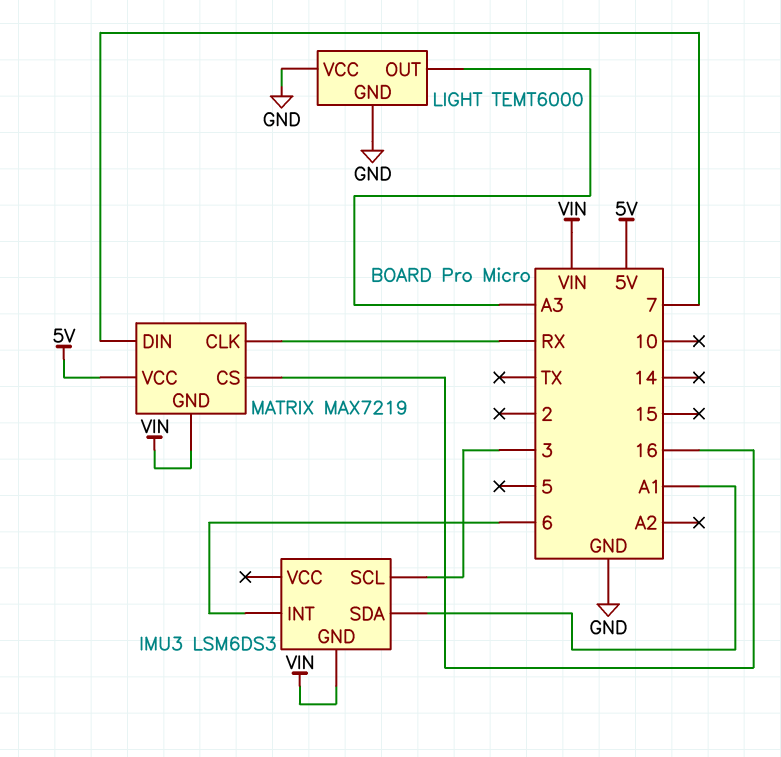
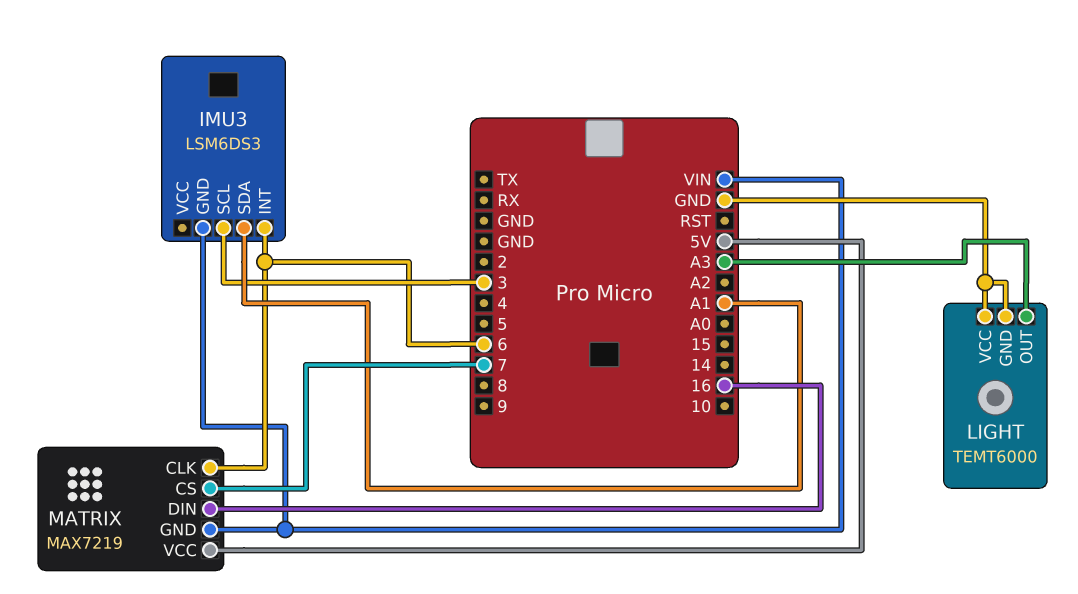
MATRIX pin CLK: RX -> 6
MATRIX pin CS: 16 -> 7
MATRIX pin DIN: 7 -> 16

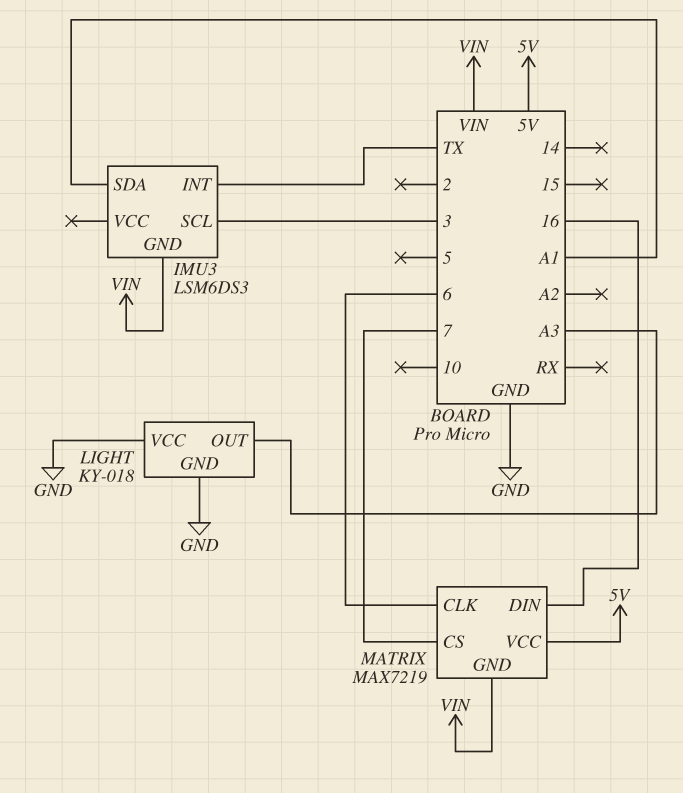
IMU3 pin INT: 6 -> TX
LIGHT: TEMT6000 -> KY-018

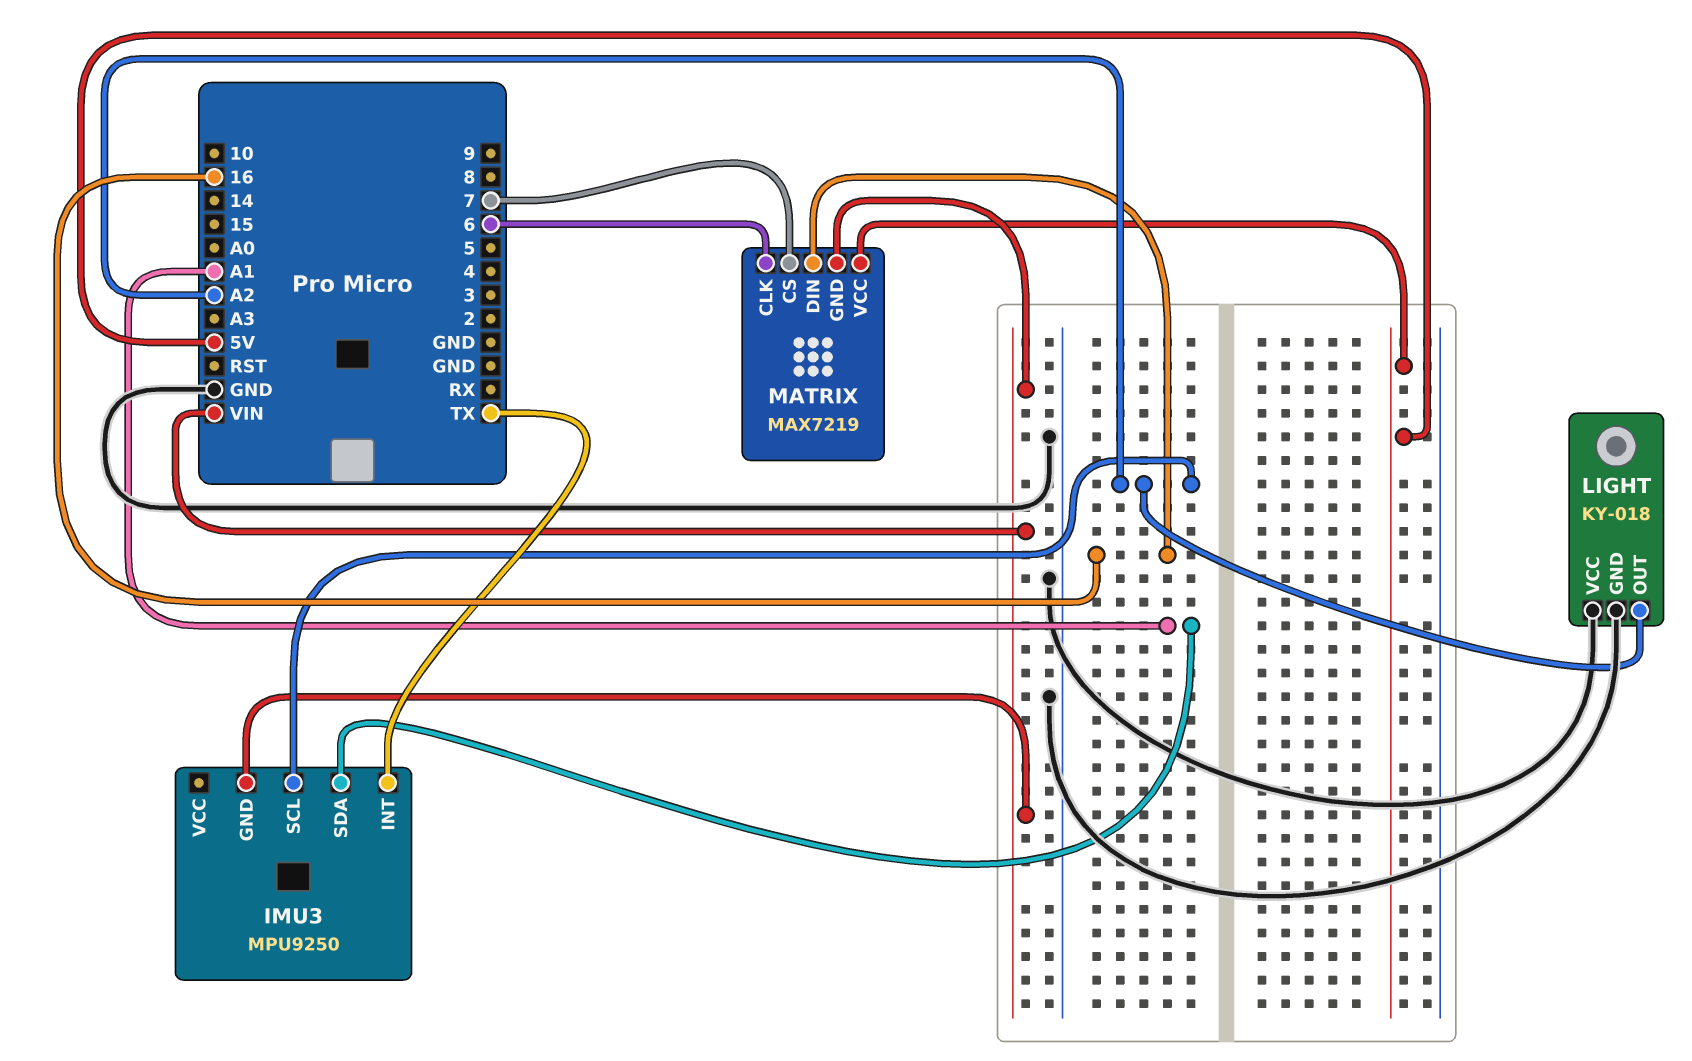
IMU3: LSM6DS3 -> MPU9250
IMU3 pin SCL: 3 -> A2
LIGHT pin OUT: A3 -> A2

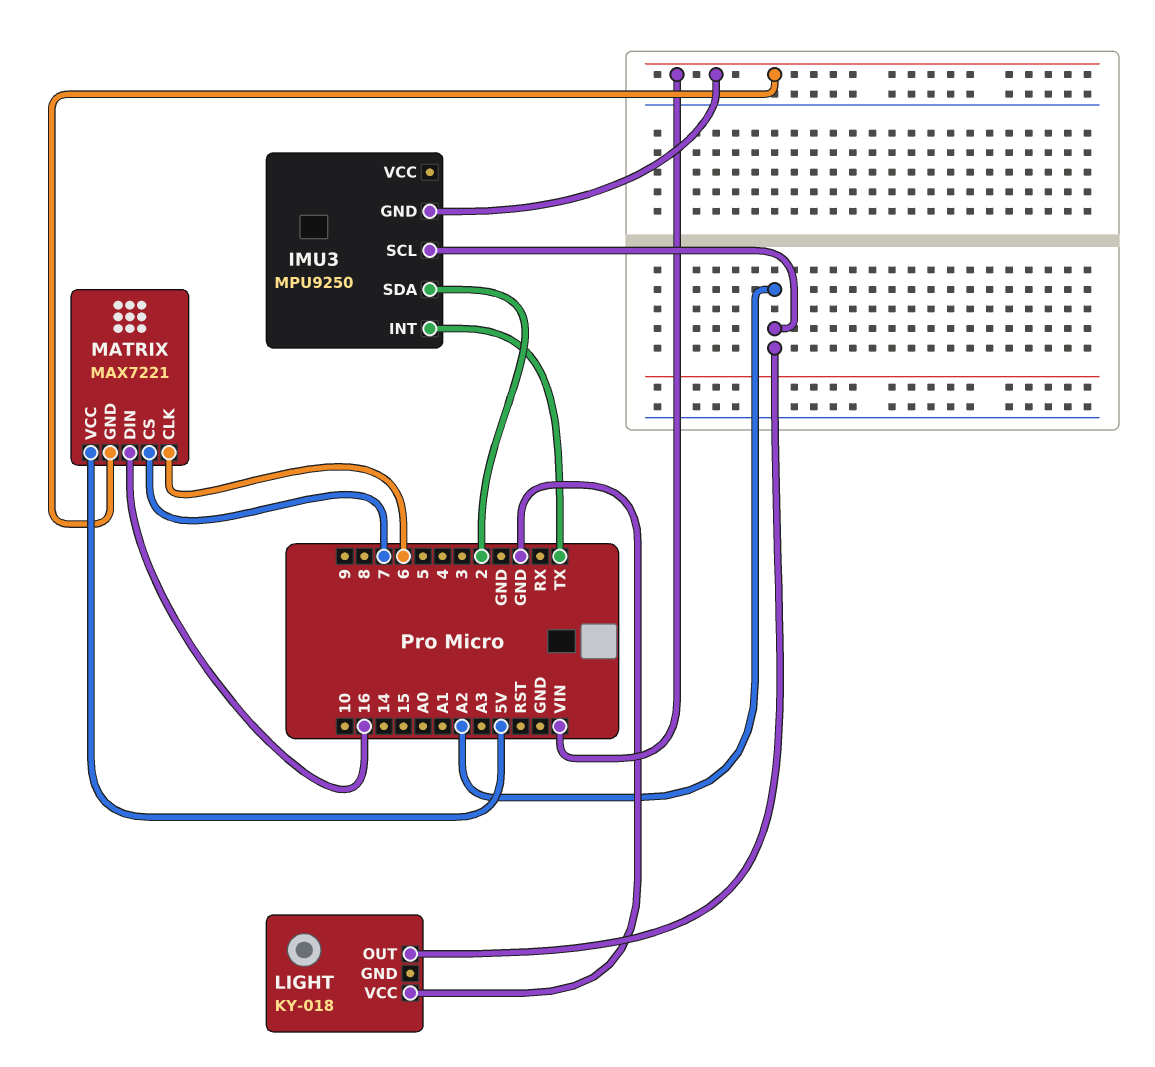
IMU3 pin SDA: A1 -> 2
LIGHT pin GND: GND -> none
MATRIX: MAX7219 -> MAX7221

